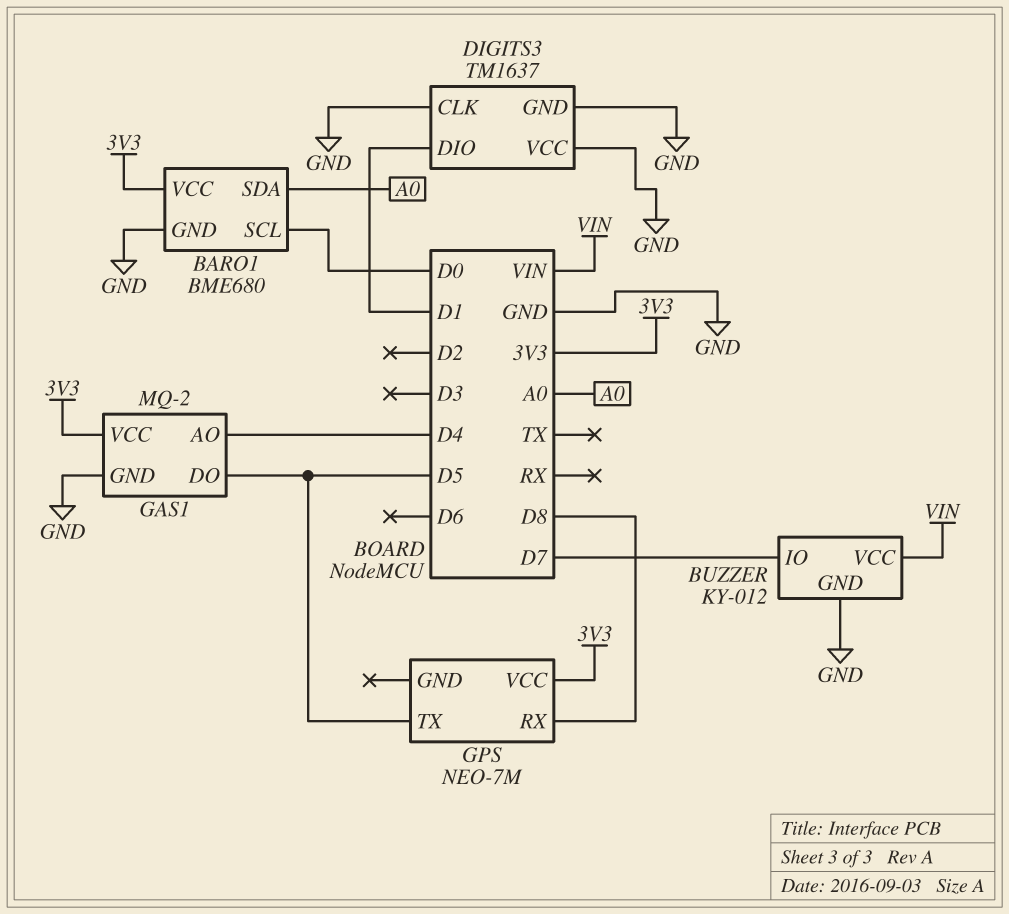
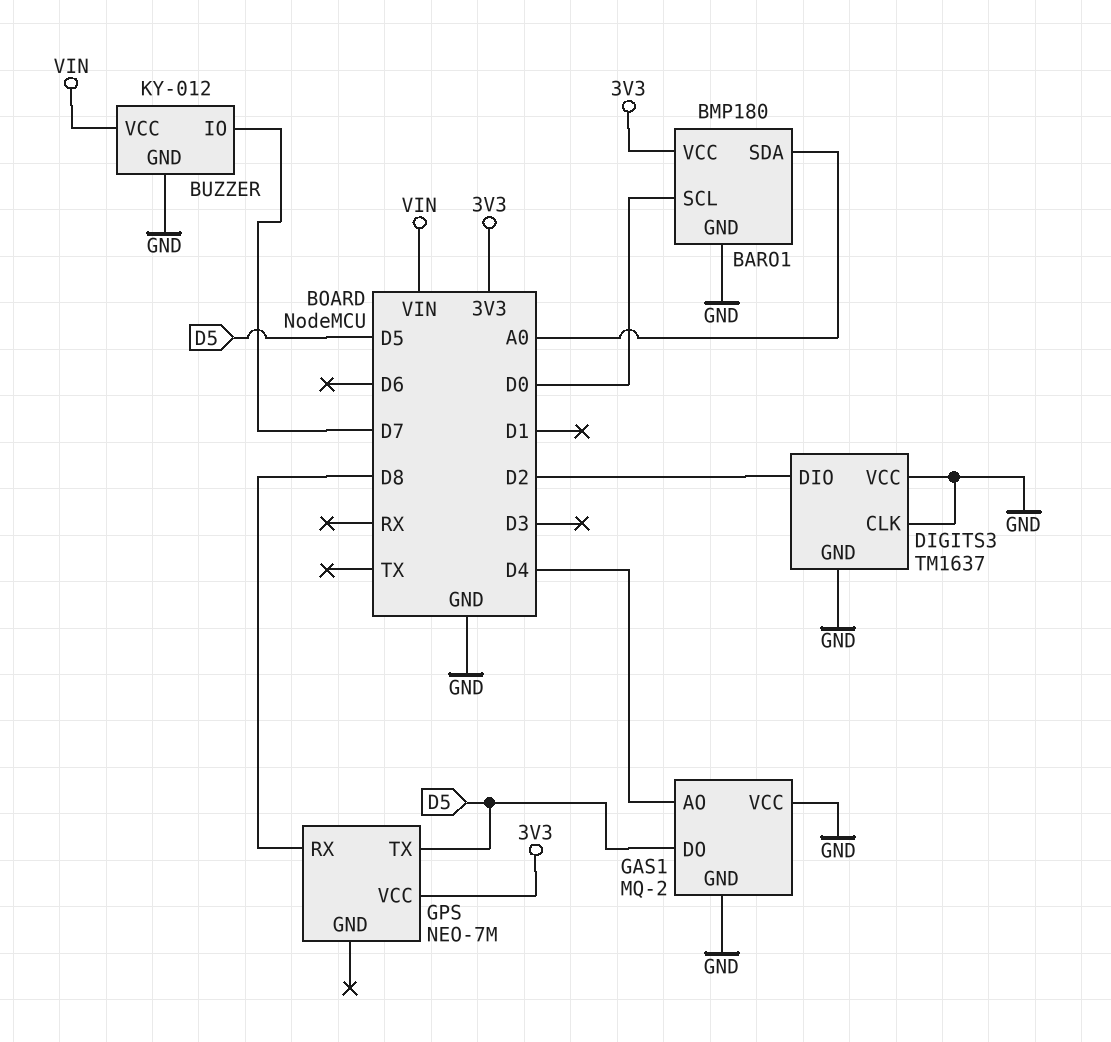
BARO1: BME680 -> BMP180
DIGITS3 pin DIO: D1 -> D2
GAS1 pin VCC: 3V3 -> GND

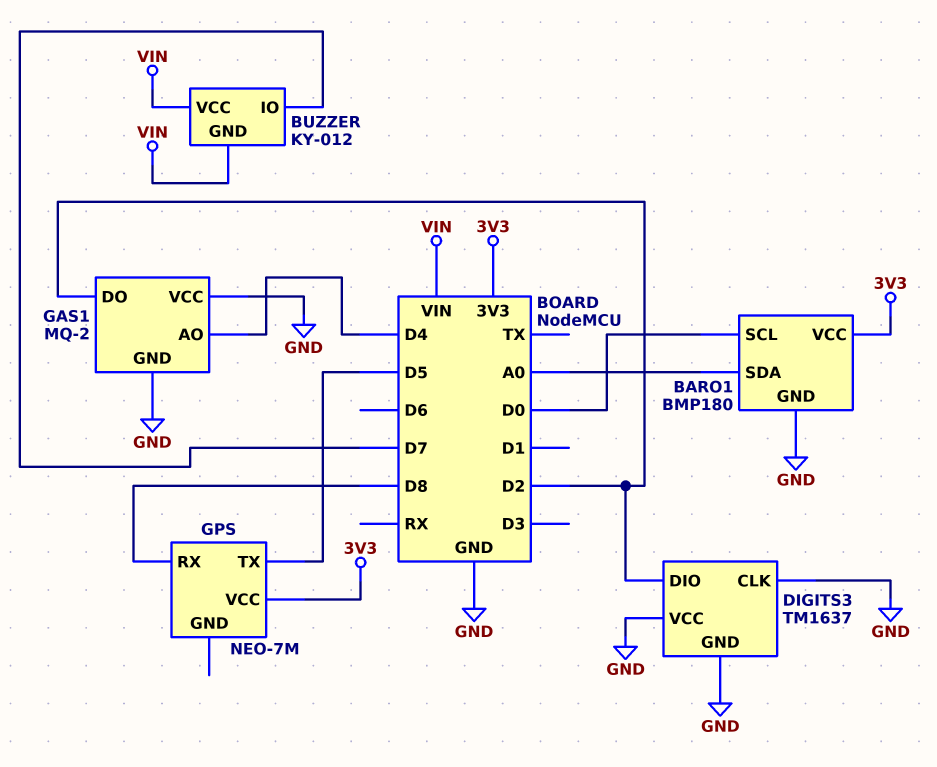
BUZZER pin GND: GND -> VIN
GAS1 pin DO: D5 -> D2

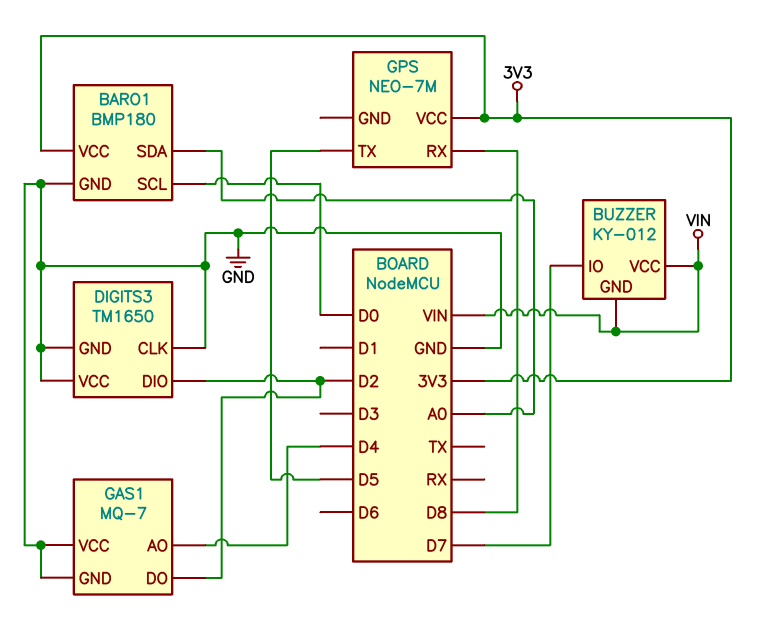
DIGITS3: TM1637 -> TM1650
GAS1: MQ-2 -> MQ-7

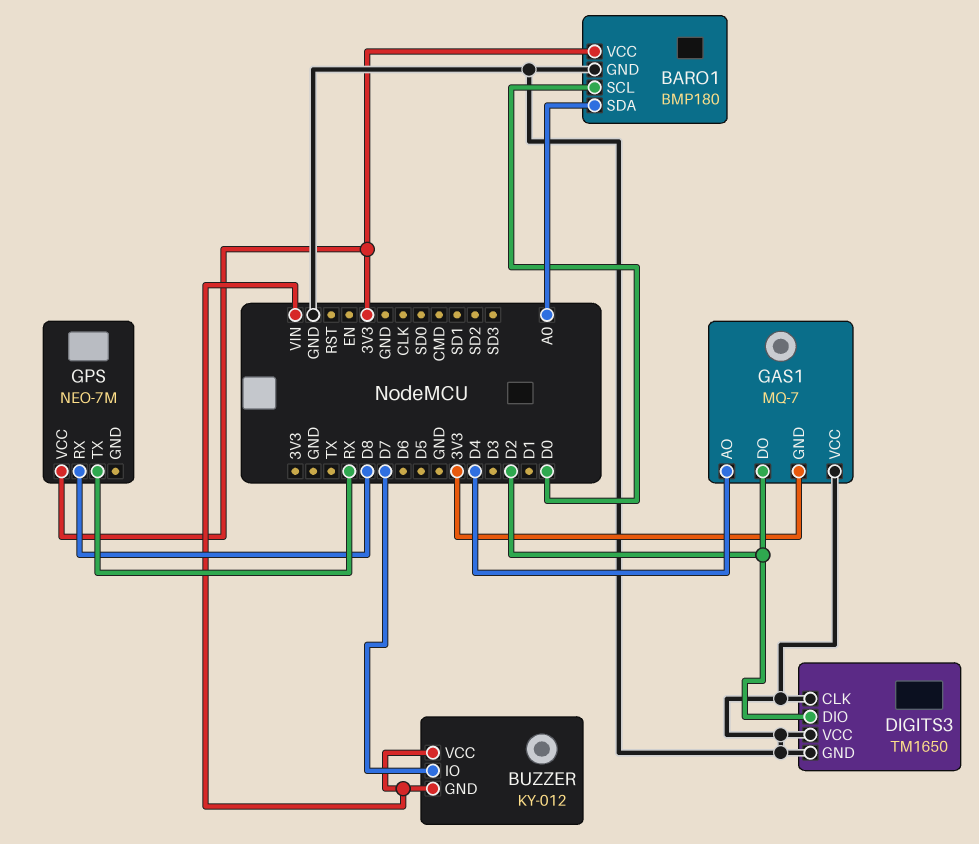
GAS1 pin GND: GND -> 3V3
GPS pin TX: D5 -> RX

